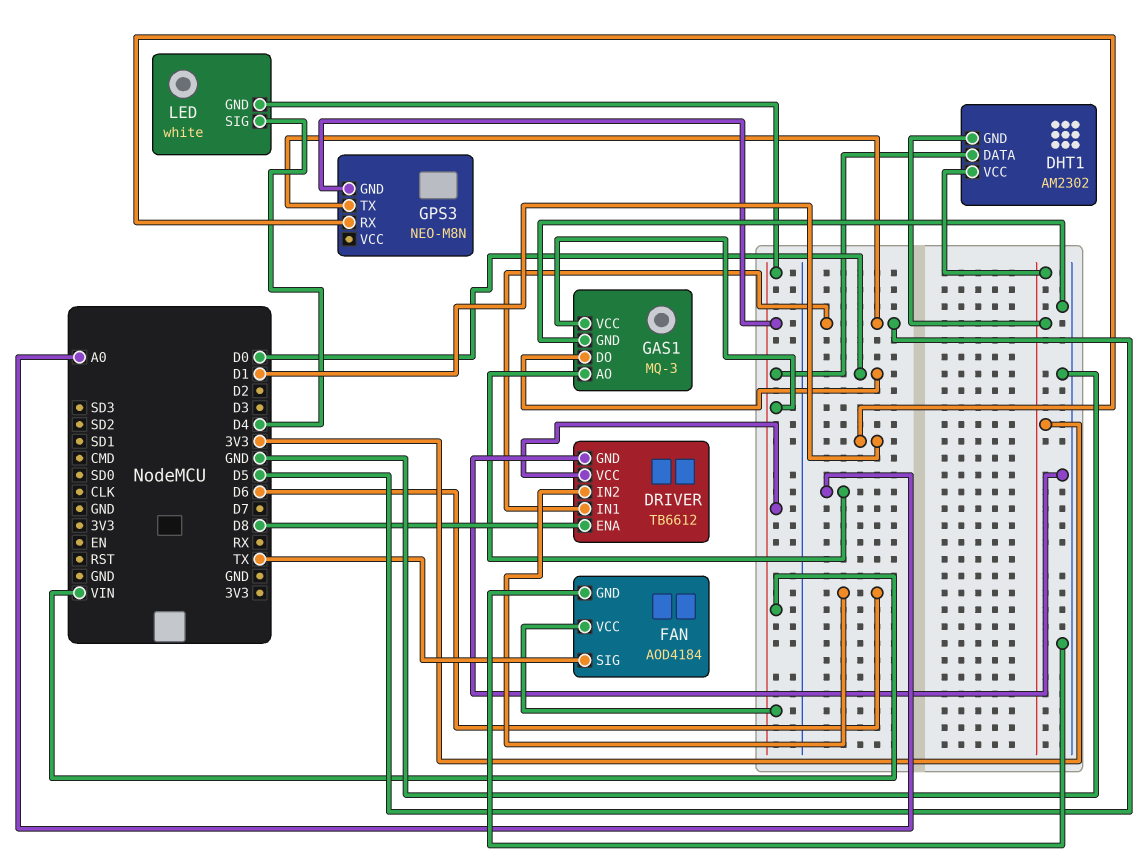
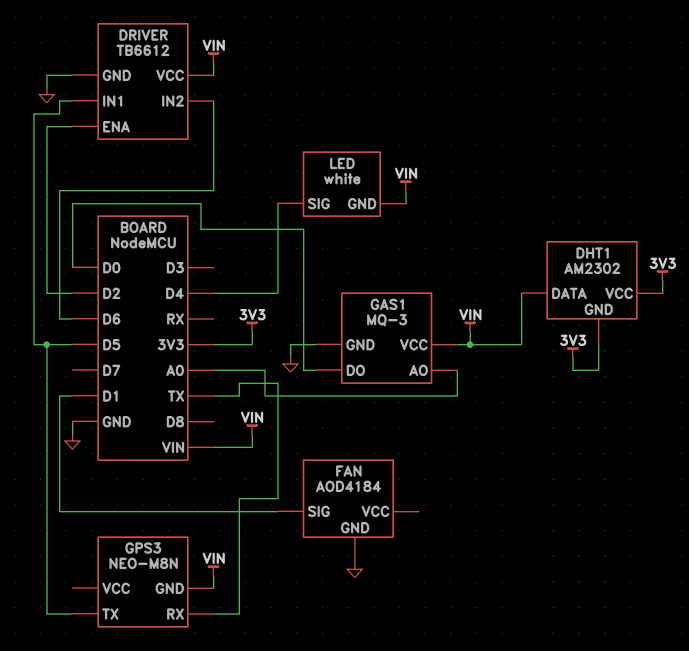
DRIVER pin ENA: D8 -> D2
FAN pin SIG: TX -> D1
FAN pin VCC: VIN -> none
GPS3 pin RX: D1 -> TX

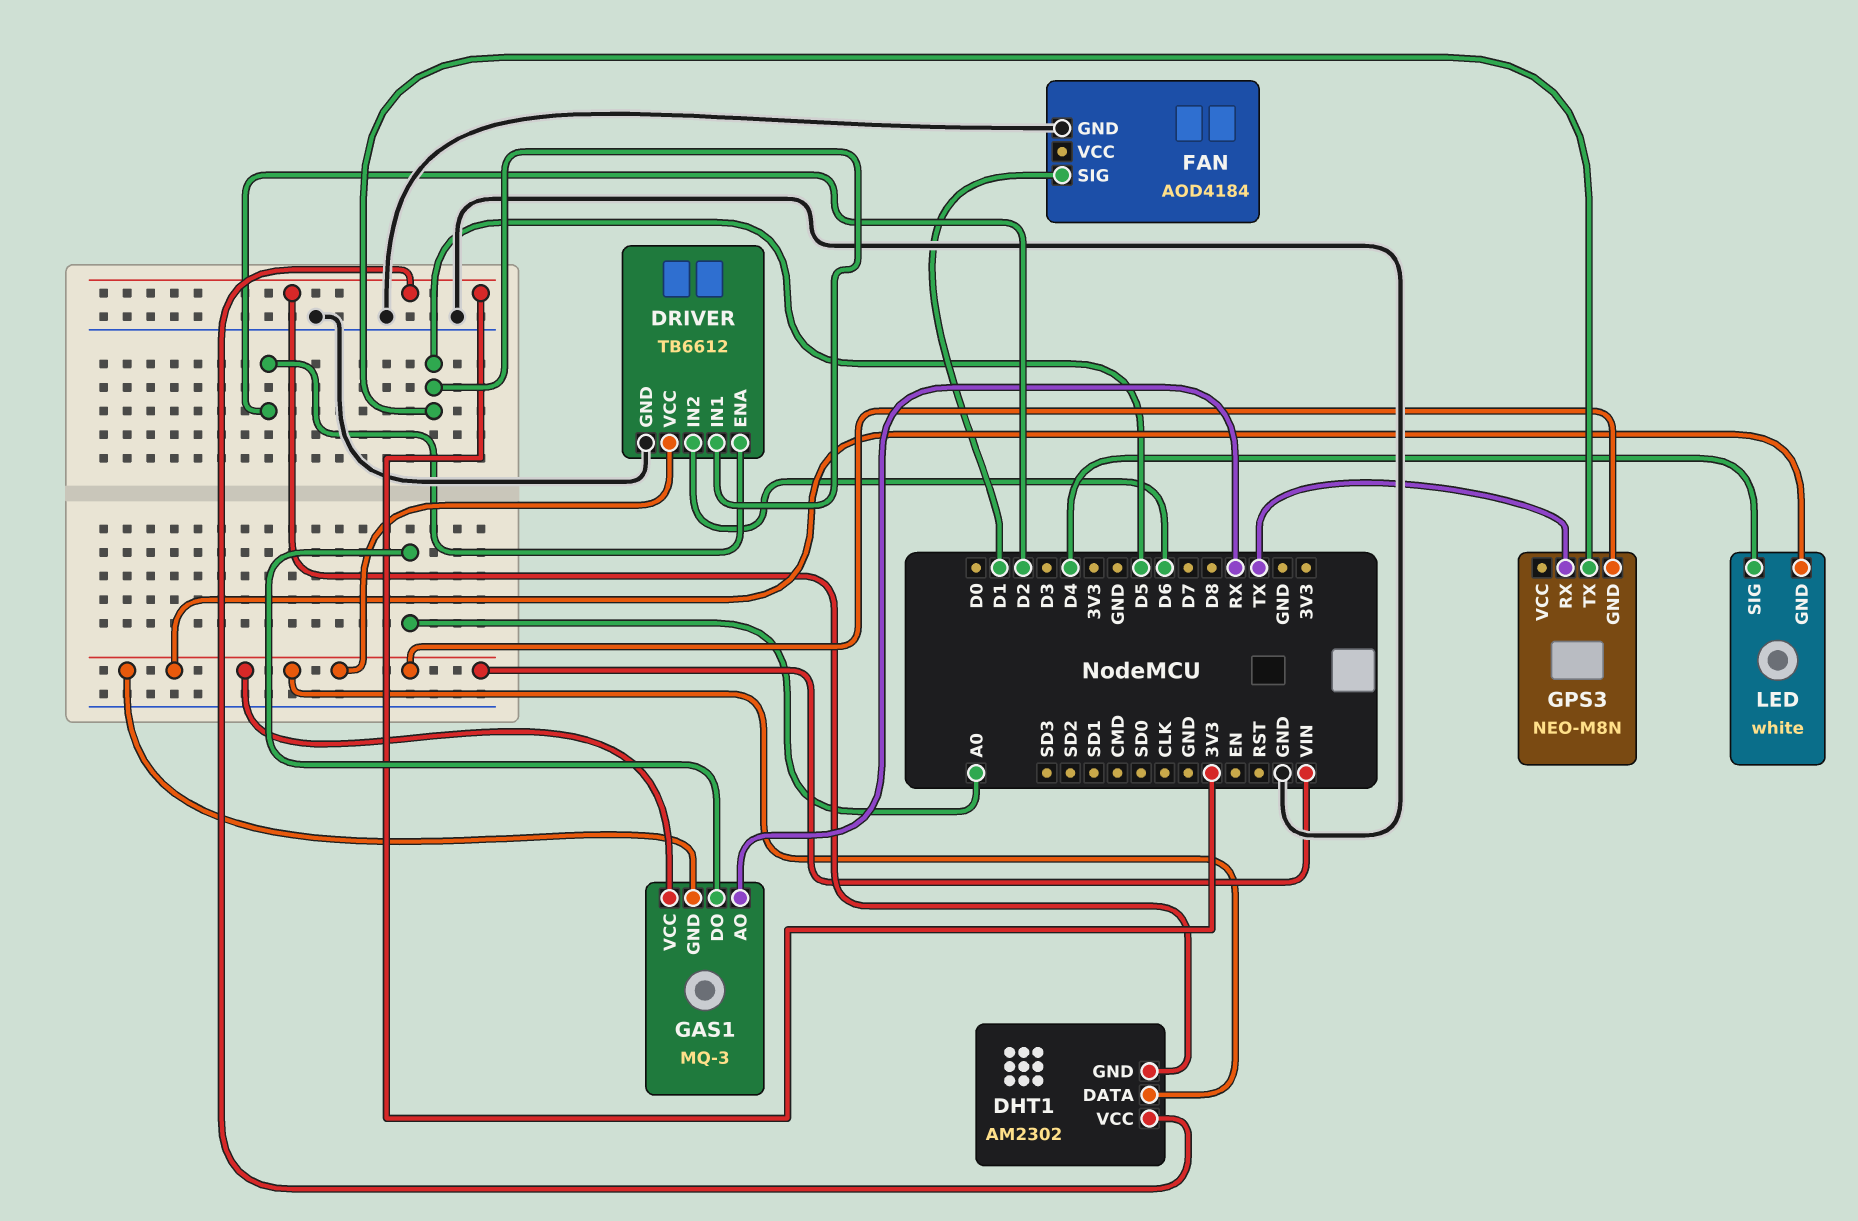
GAS1 pin AO: A0 -> RX
GAS1 pin DO: D0 -> A0
GAS1 pin GND: GND -> VIN

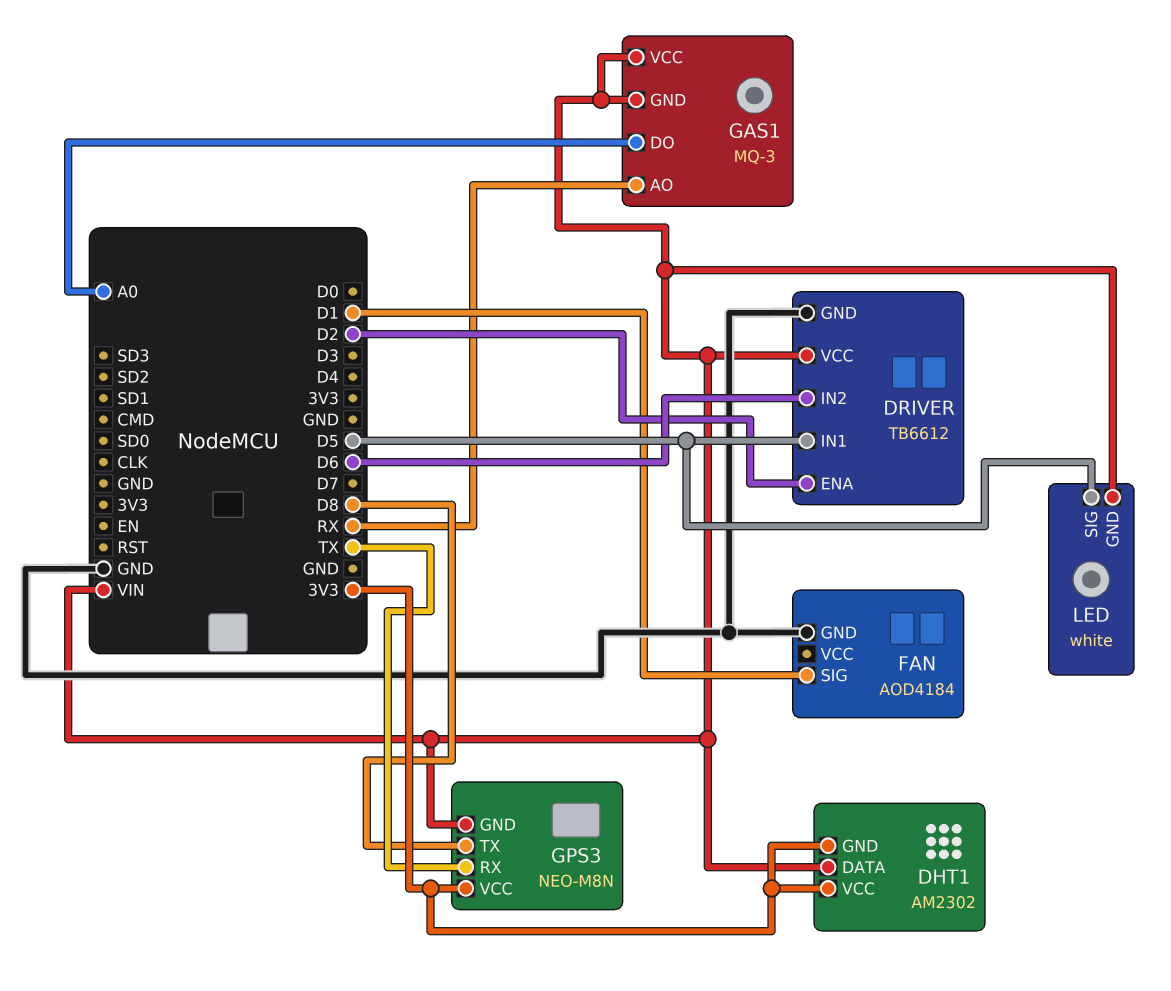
GPS3 pin TX: D5 -> D8
GPS3 pin VCC: none -> 3V3
LED pin SIG: D4 -> D5

